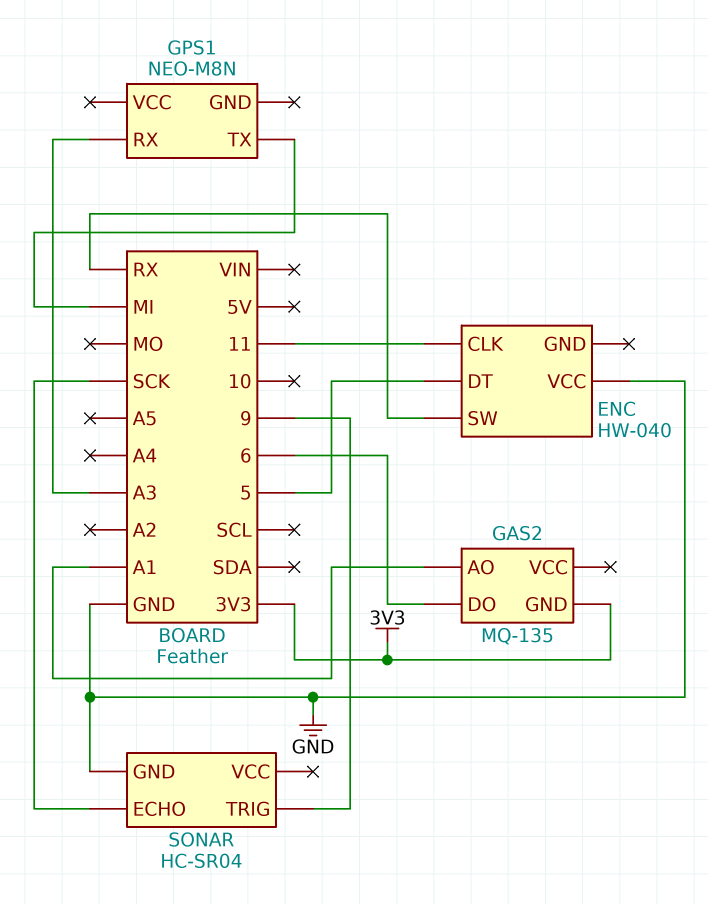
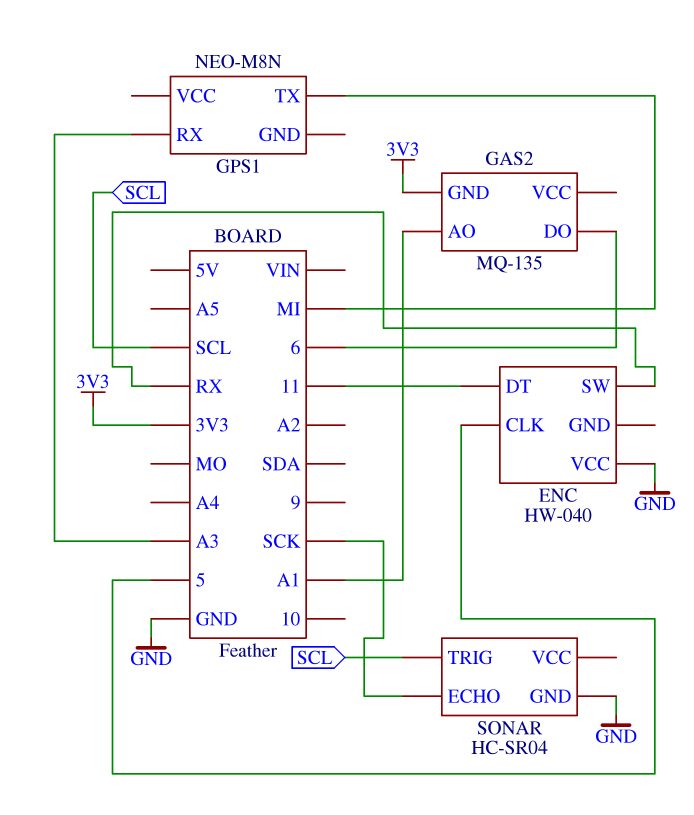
ENC pin CLK: 11 -> 5
ENC pin DT: 5 -> 11
SONAR pin TRIG: 9 -> SCL

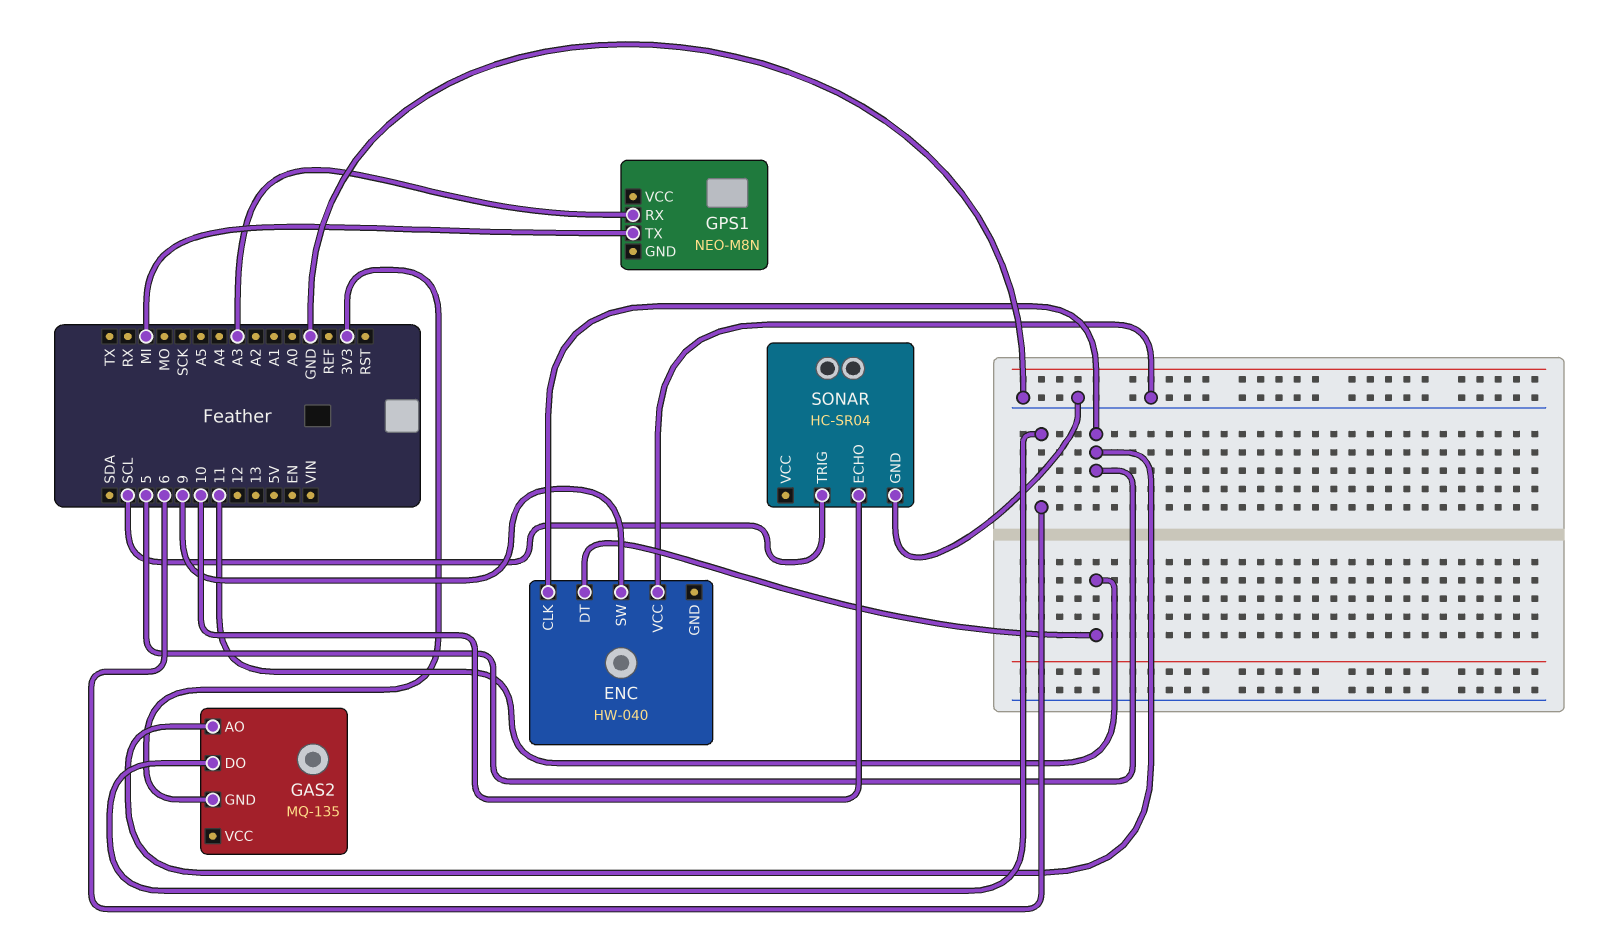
ENC pin SW: RX -> 9
GAS2 pin AO: A1 -> 5
SONAR pin ECHO: SCK -> 10

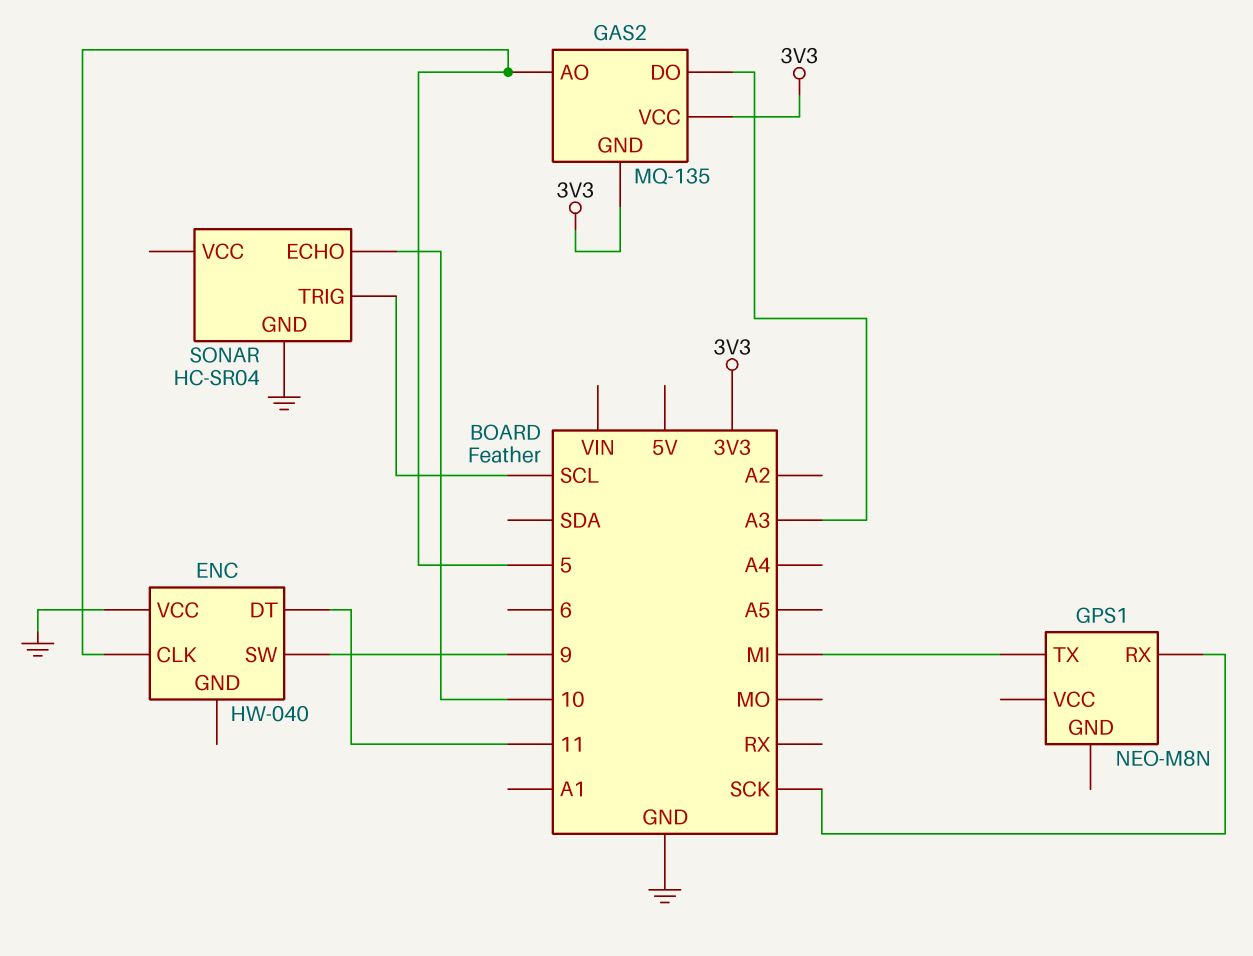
GAS2 pin DO: 6 -> A3
GAS2 pin VCC: none -> 3V3
GPS1 pin RX: A3 -> SCK

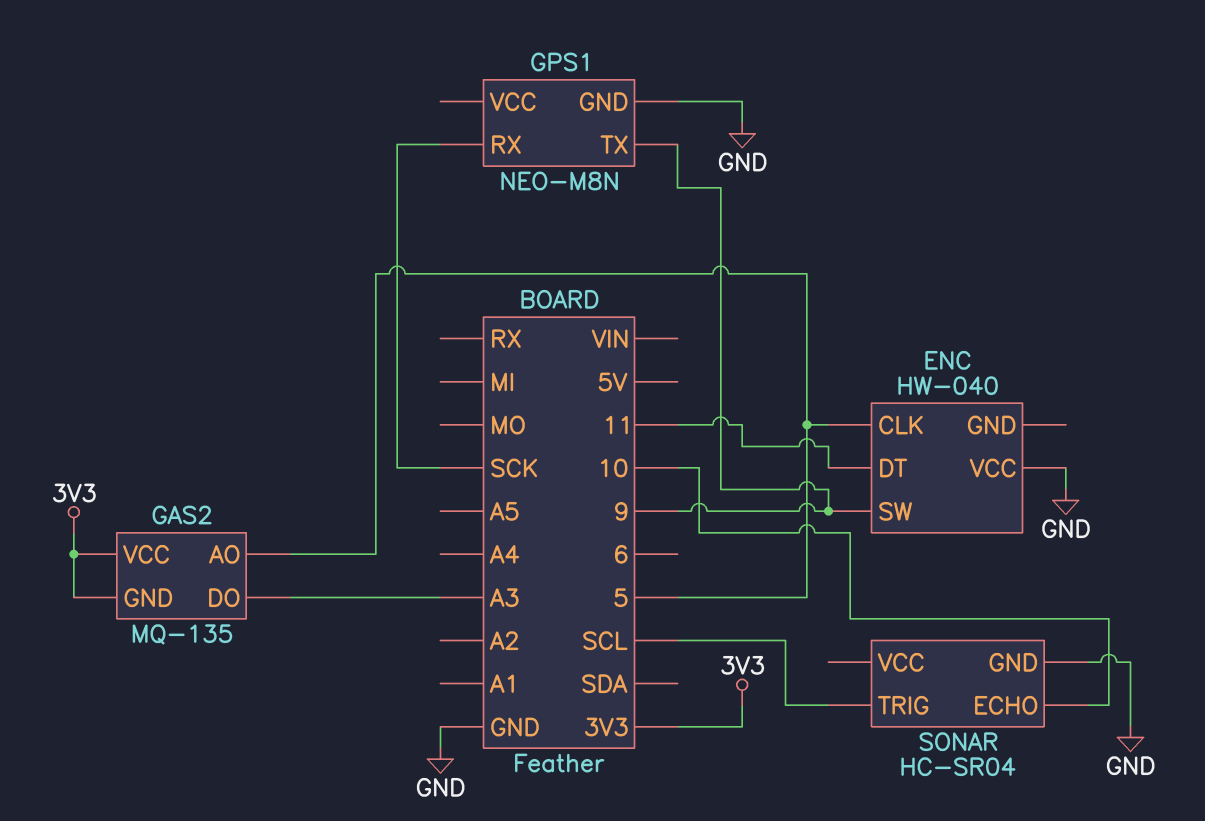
GPS1 pin GND: none -> GND
GPS1 pin TX: MI -> 9

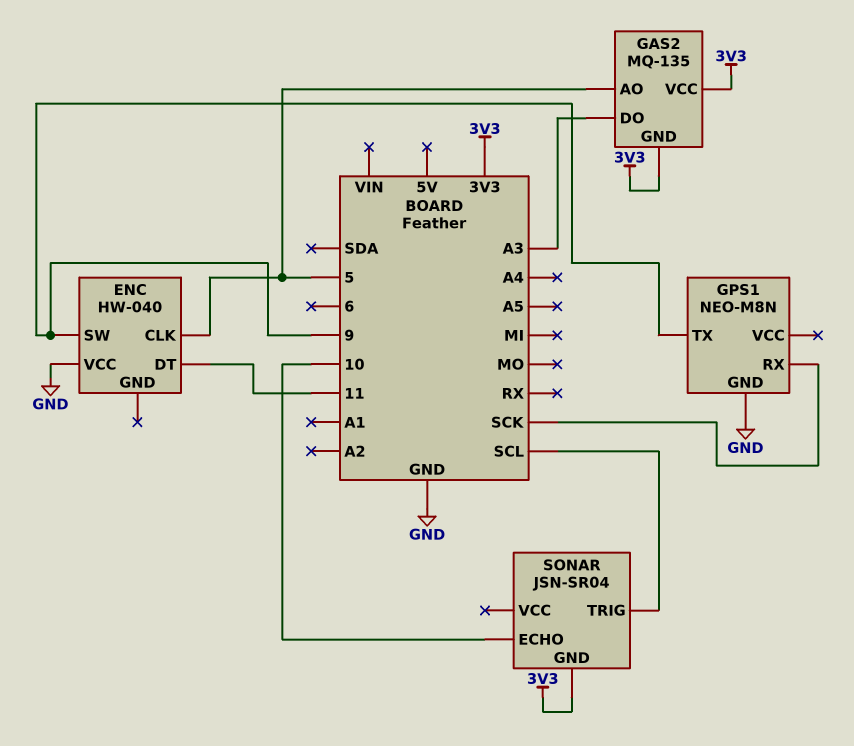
SONAR: HC-SR04 -> JSN-SR04
SONAR pin GND: GND -> 3V3

